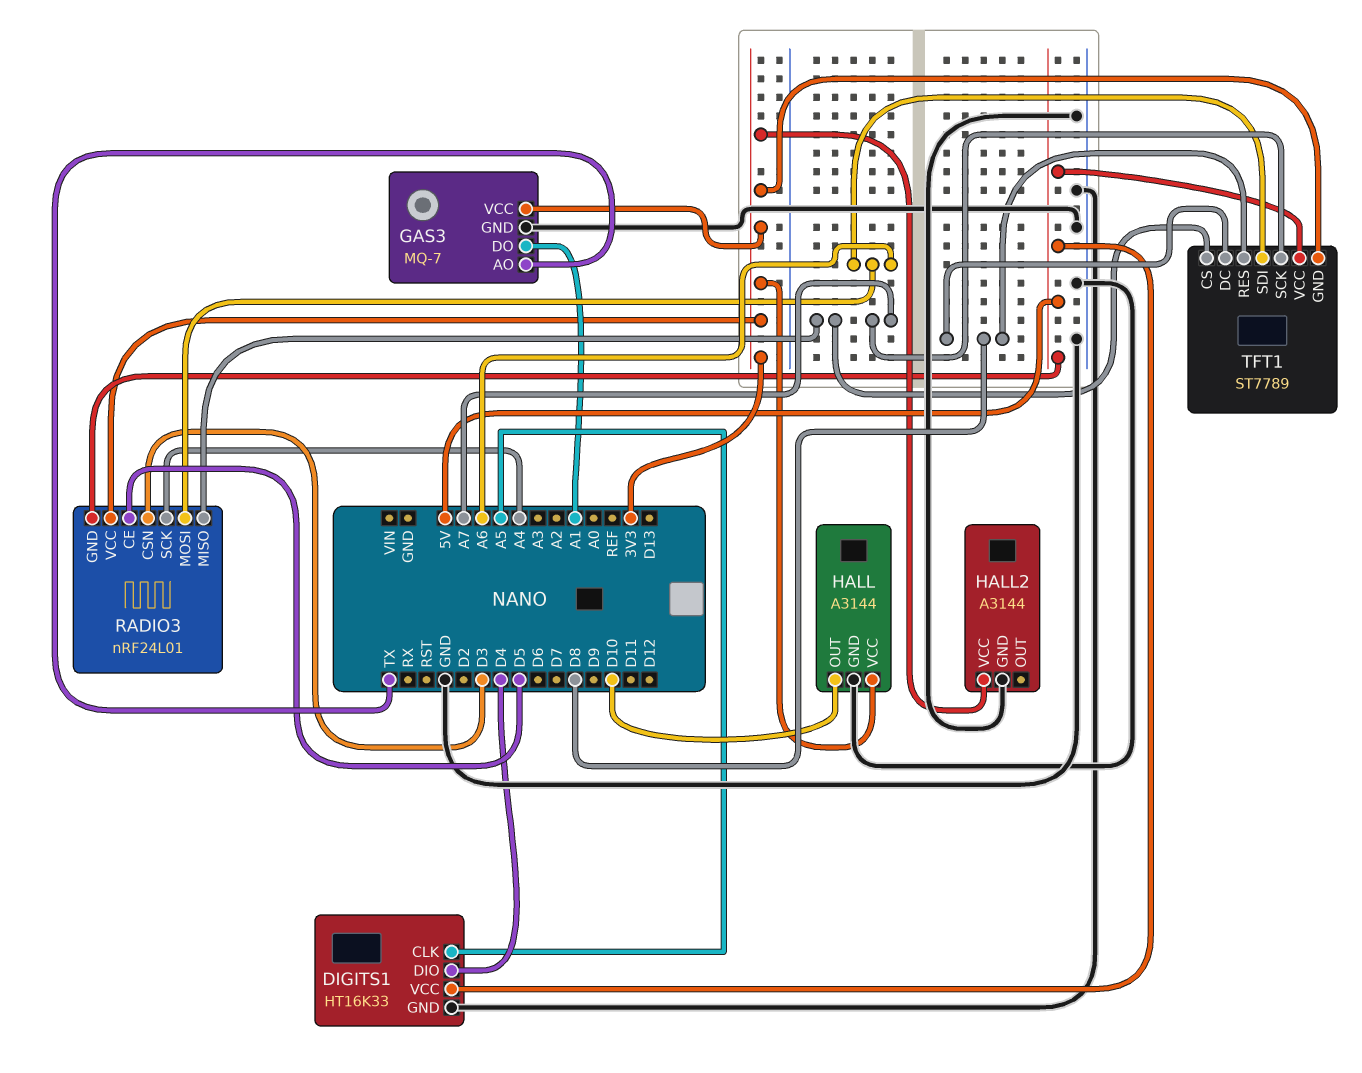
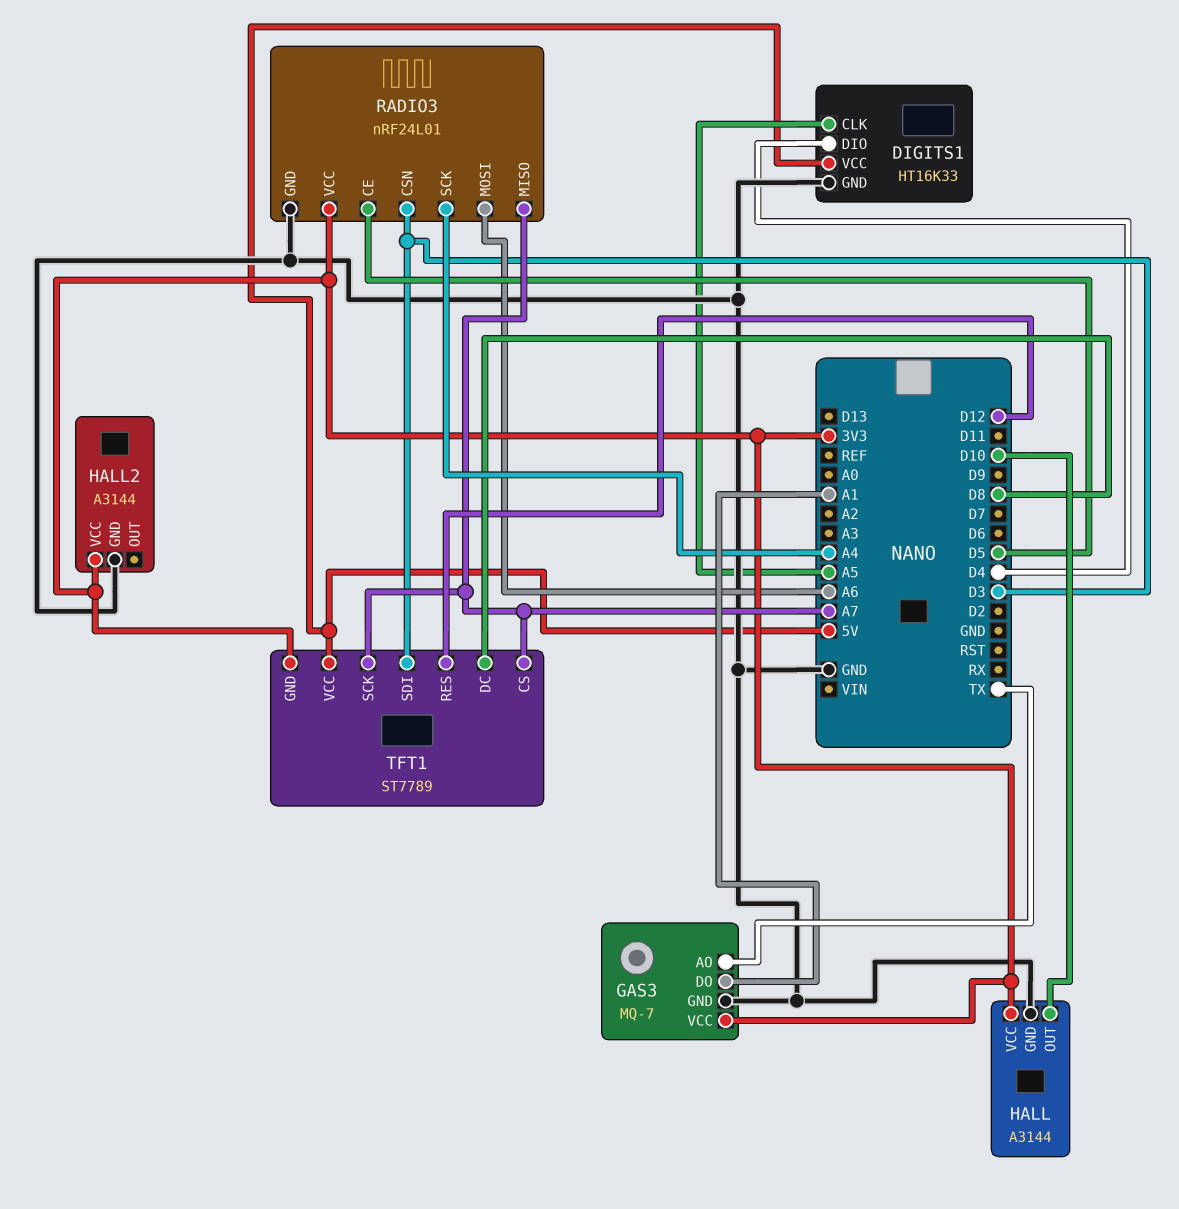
RADIO3 pin GND: 5V -> GND
TFT1 pin RES: D8 -> D12
TFT1 pin SDI: A6 -> D3

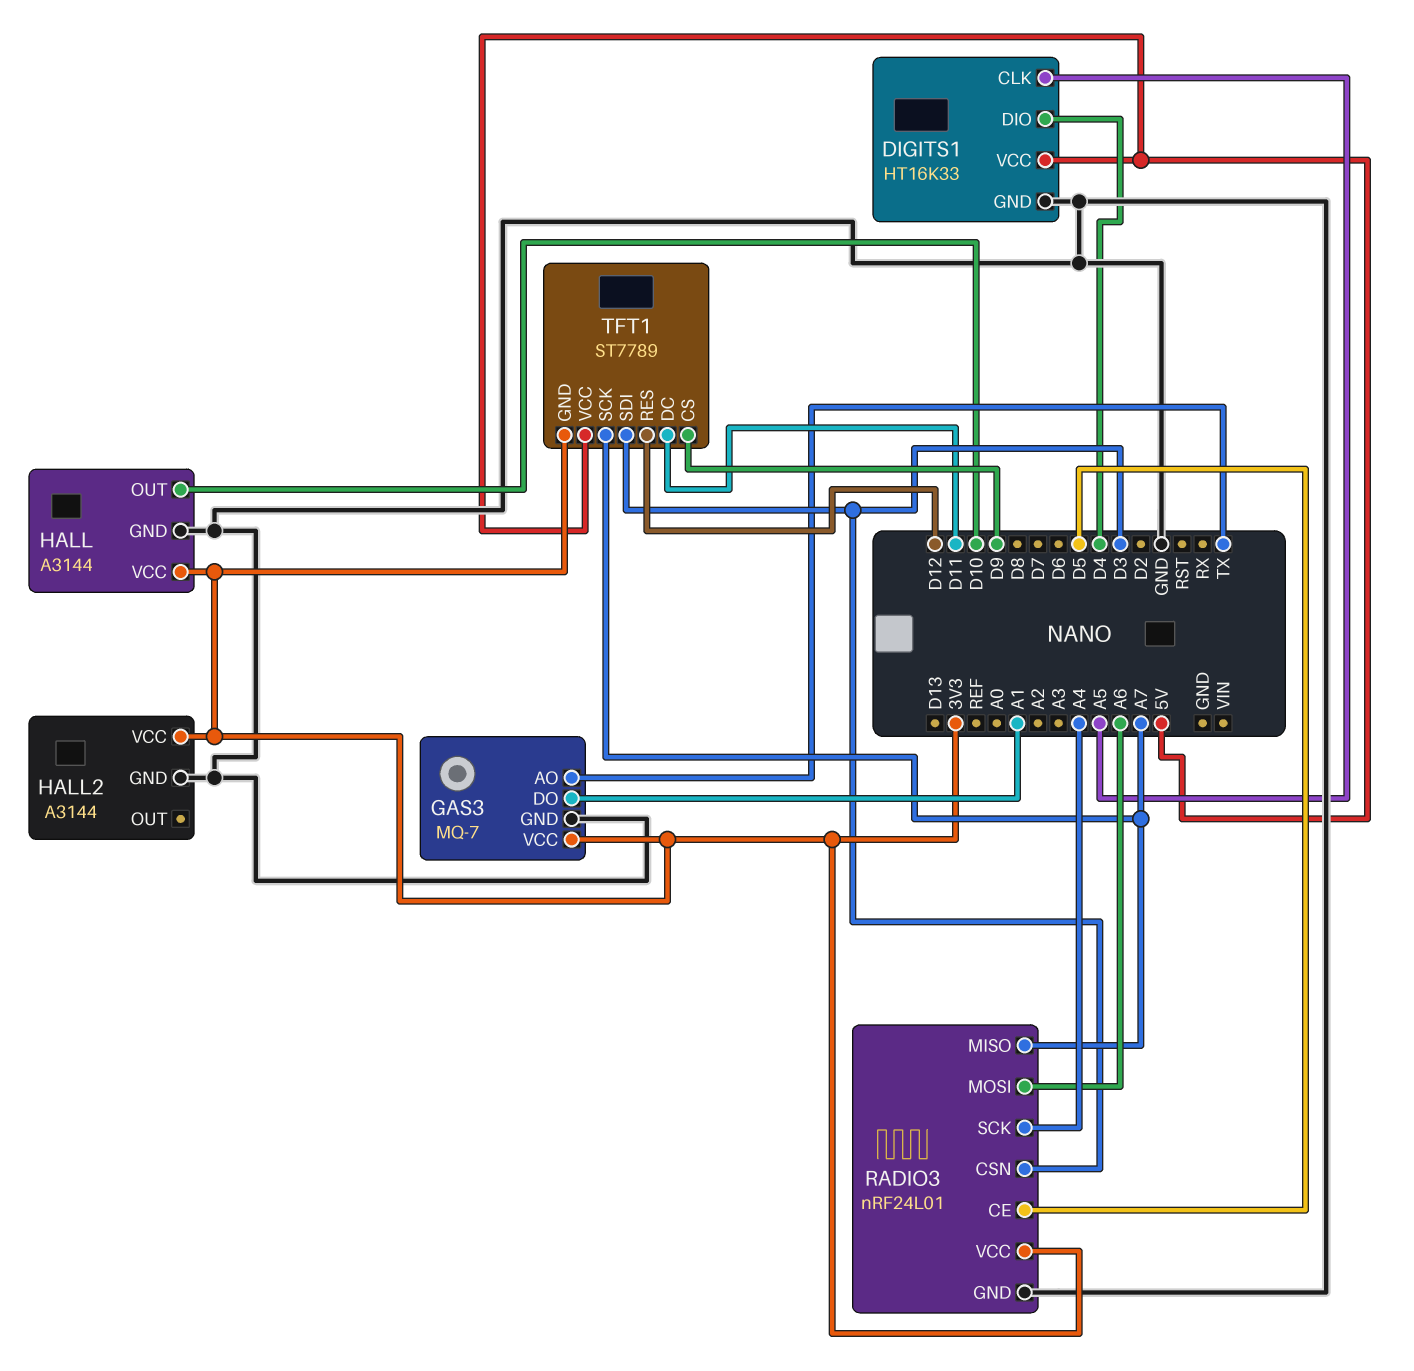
TFT1 pin CS: A7 -> D9
TFT1 pin DC: D8 -> D11

